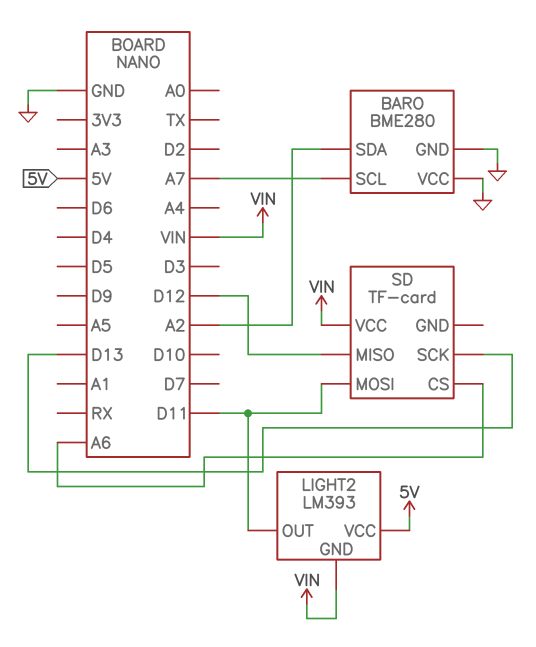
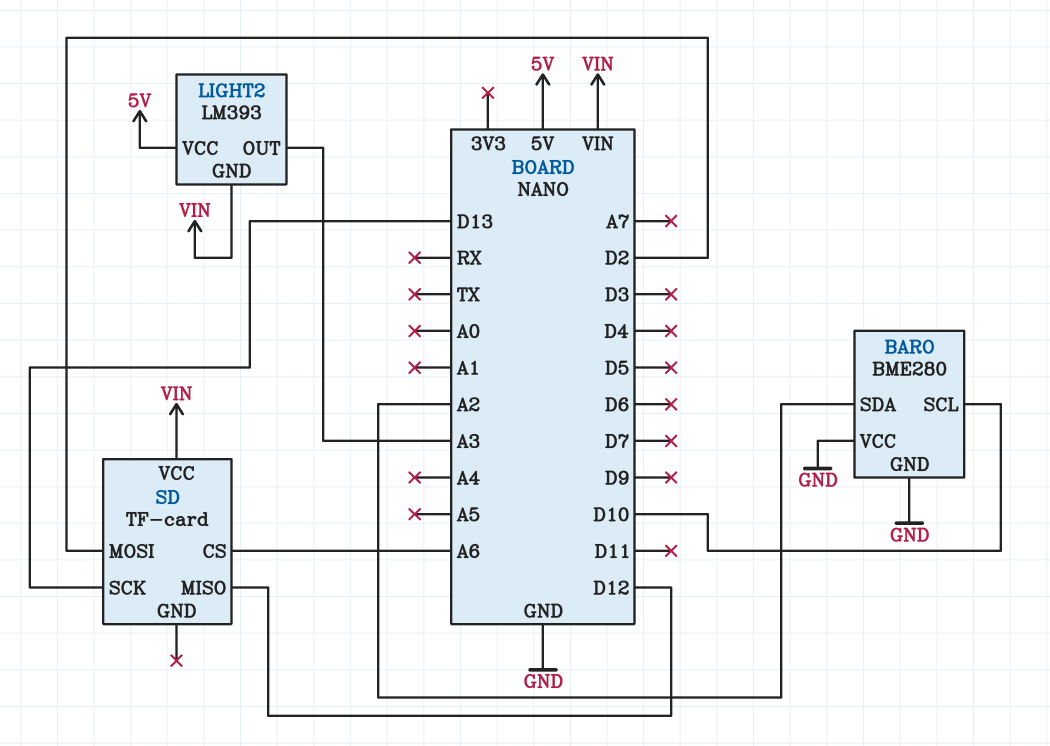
BARO pin SCL: A7 -> D10
LIGHT2 pin OUT: D11 -> A3
SD pin MOSI: D11 -> D2

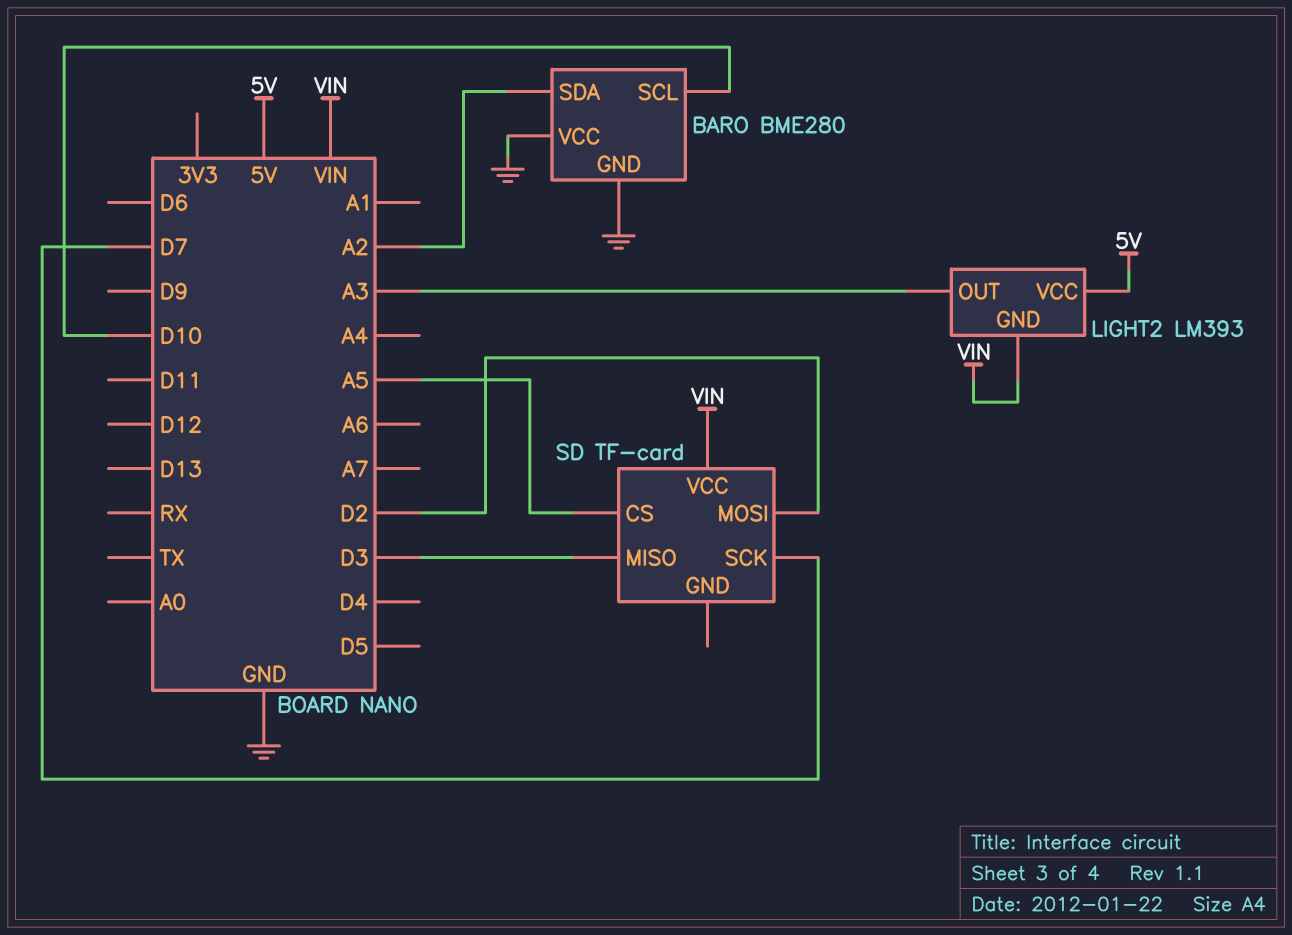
SD pin CS: A6 -> A5
SD pin MISO: D12 -> D3
SD pin SCK: D13 -> D7

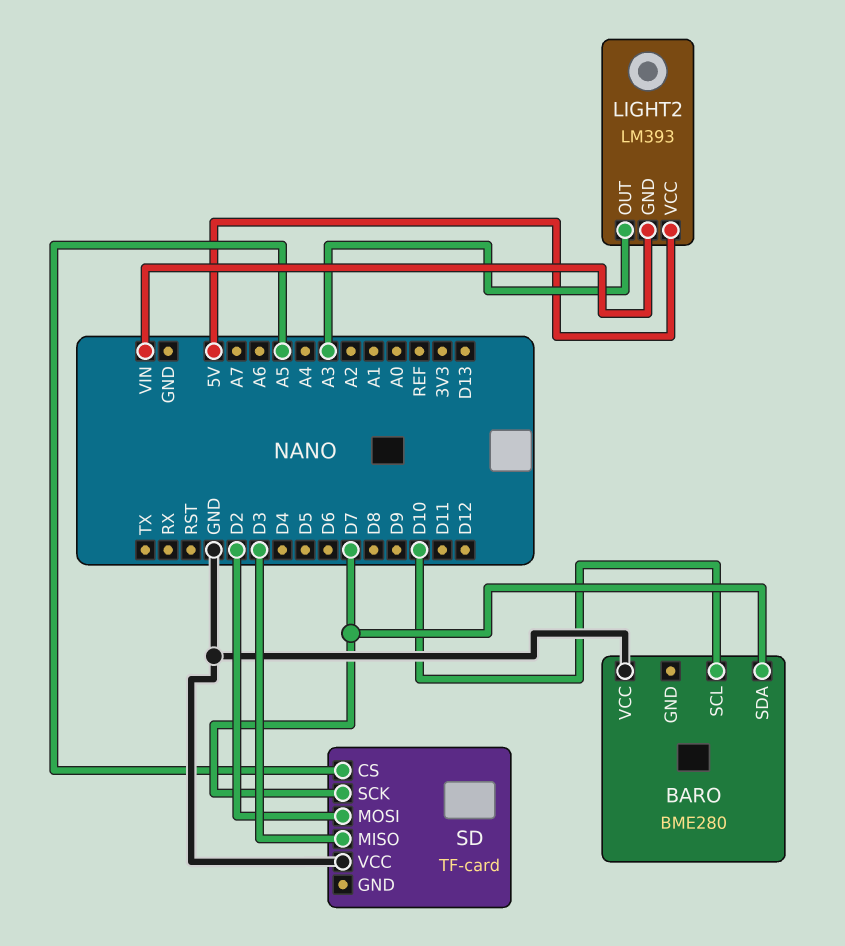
BARO pin GND: GND -> none
BARO pin SDA: A2 -> D7
SD pin VCC: VIN -> GND

